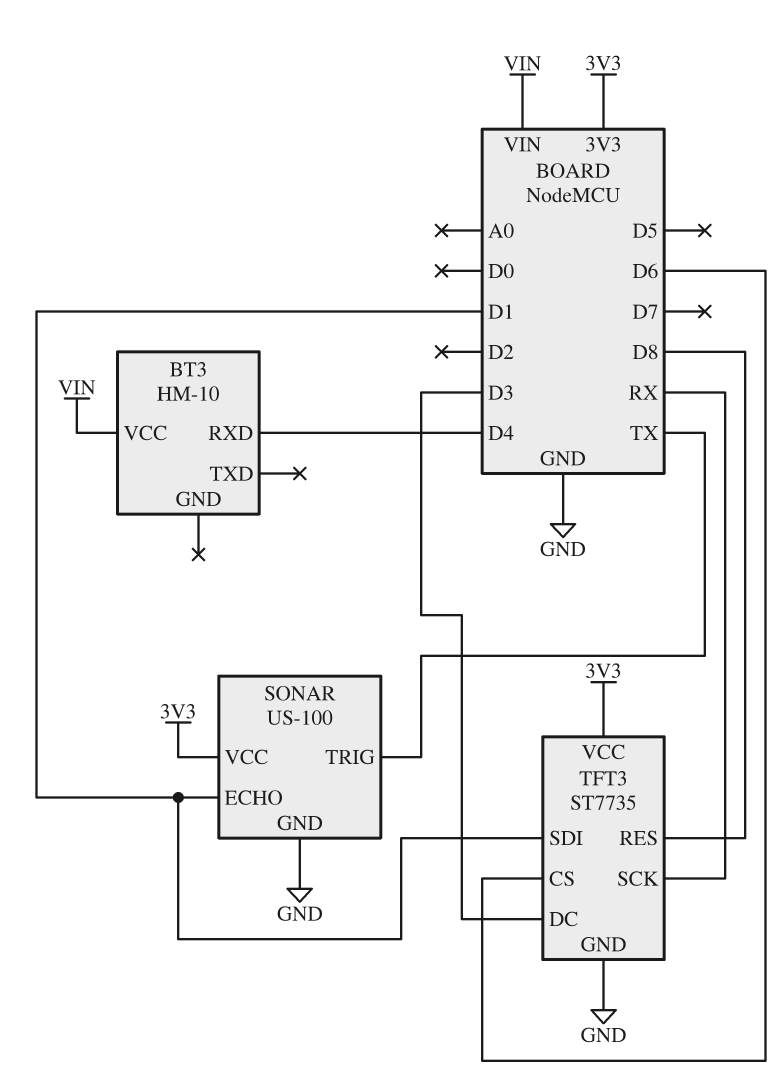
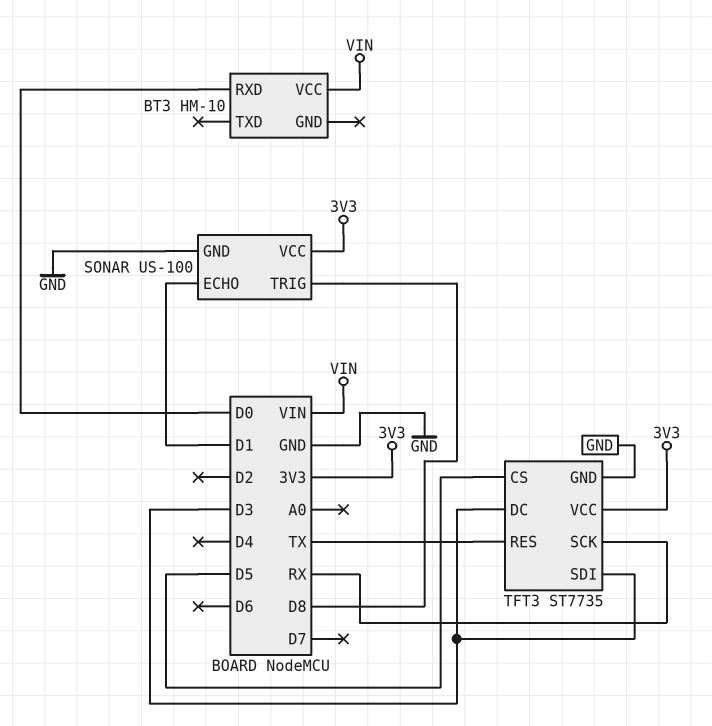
BT3 pin RXD: D4 -> D0
SONAR pin TRIG: TX -> D8
TFT3 pin CS: D6 -> D5
TFT3 pin RES: D8 -> TX
TFT3 pin SDI: D1 -> D3

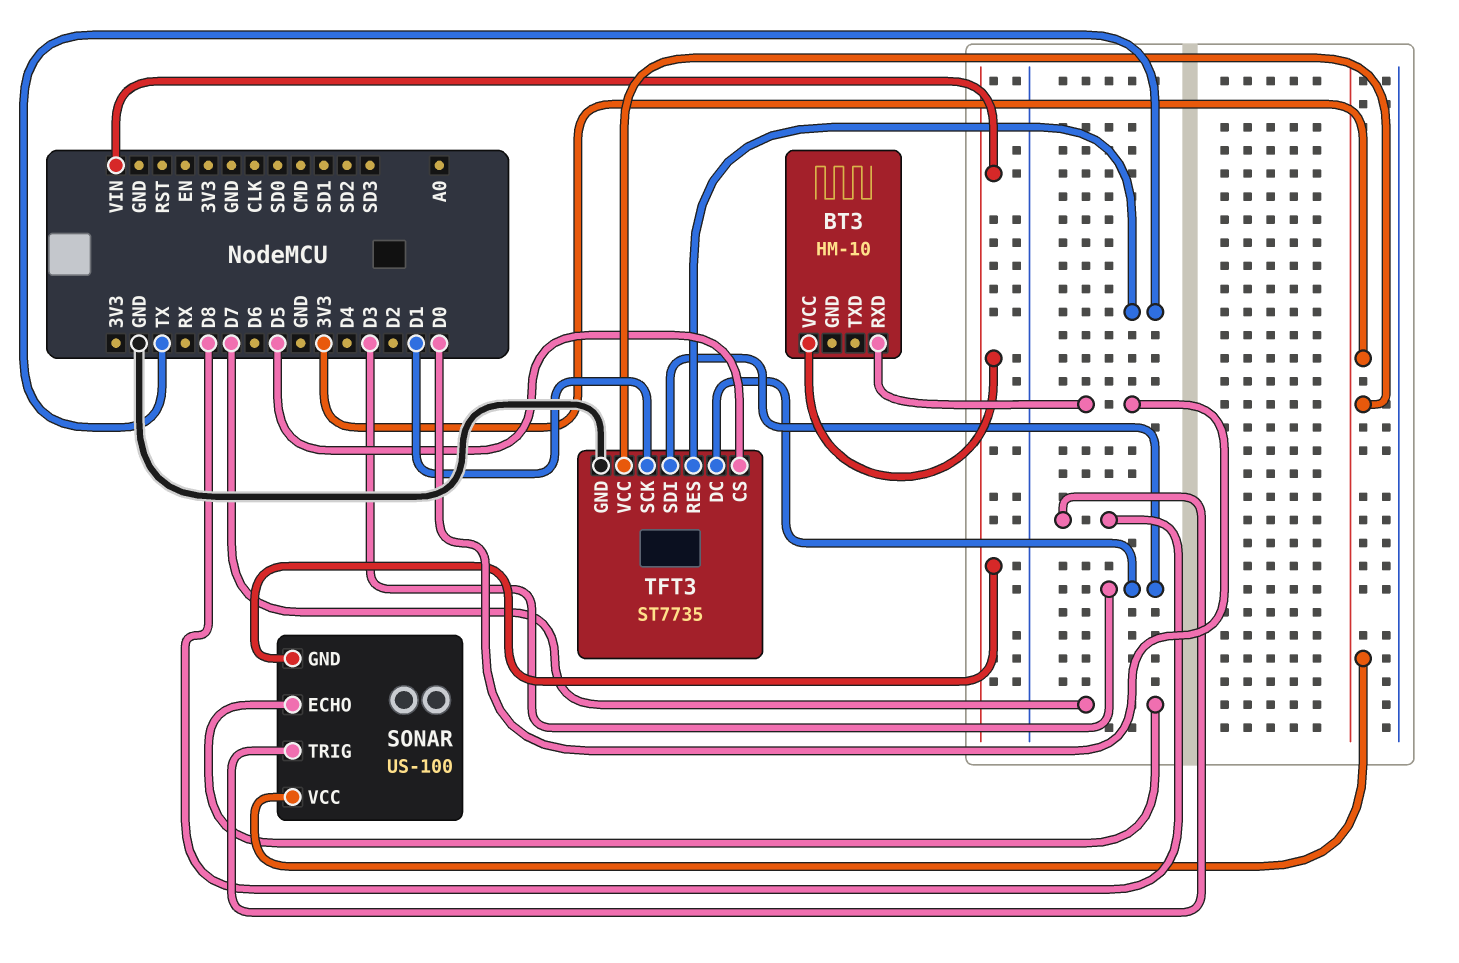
SONAR pin ECHO: D1 -> D7
SONAR pin GND: GND -> VIN
TFT3 pin SCK: RX -> D1

